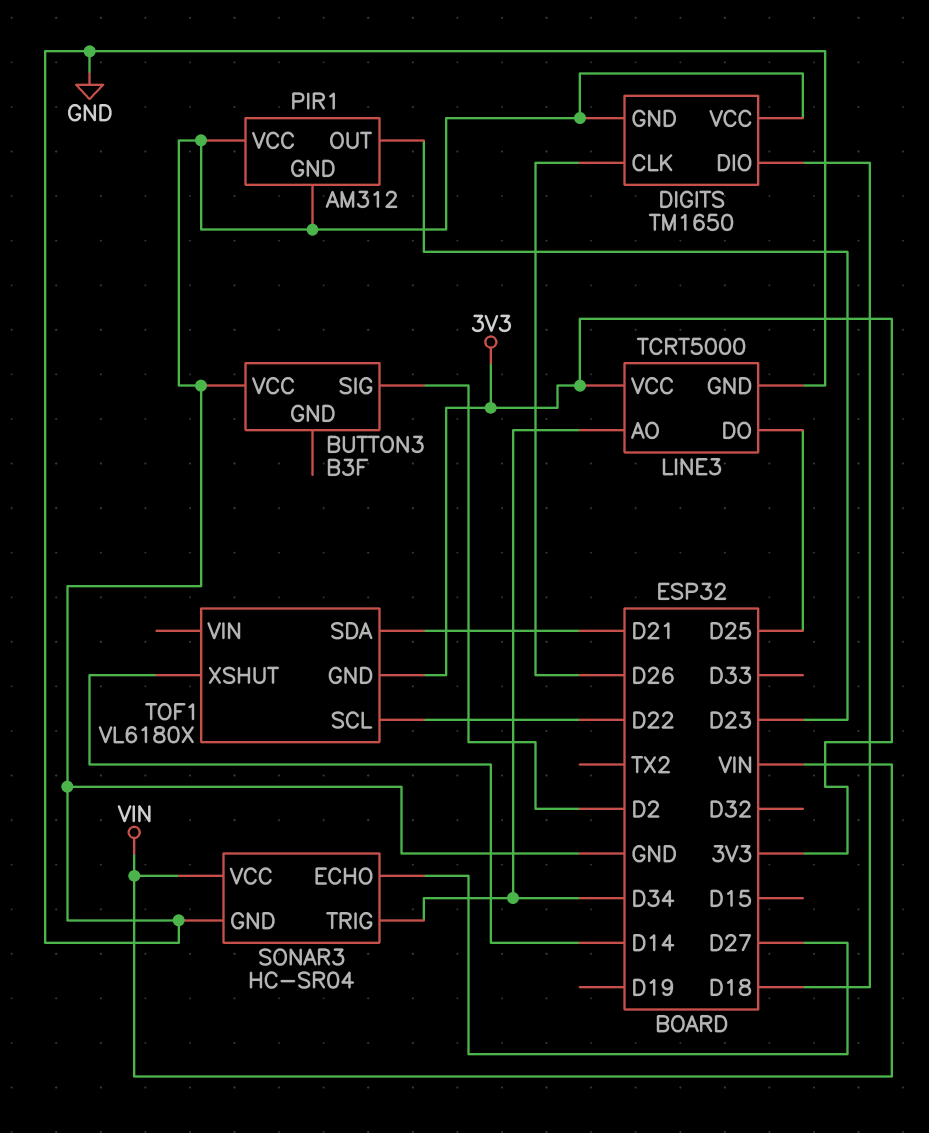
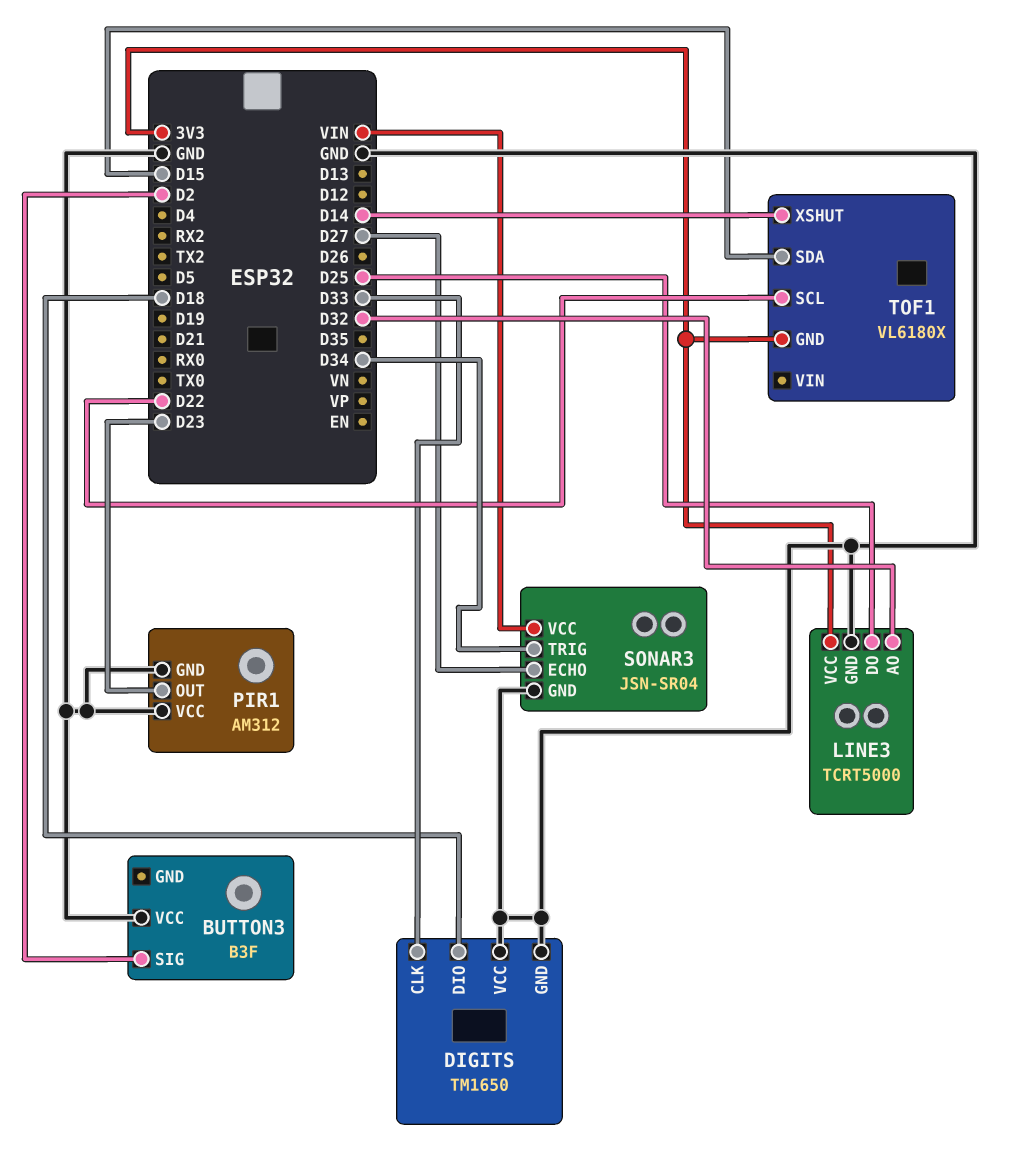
DIGITS pin CLK: D26 -> D33
LINE3 pin AO: D34 -> D32
SONAR3: HC-SR04 -> JSN-SR04
TOF1 pin SDA: D21 -> D15

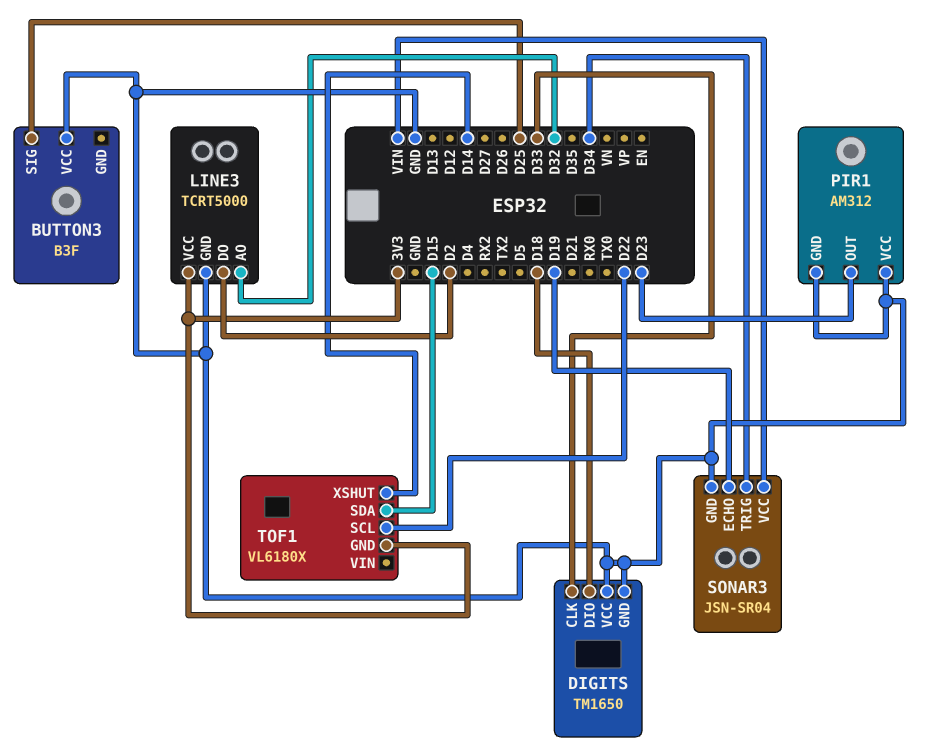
BUTTON3 pin SIG: D2 -> D25
LINE3 pin DO: D25 -> D2
SONAR3 pin ECHO: D27 -> D19

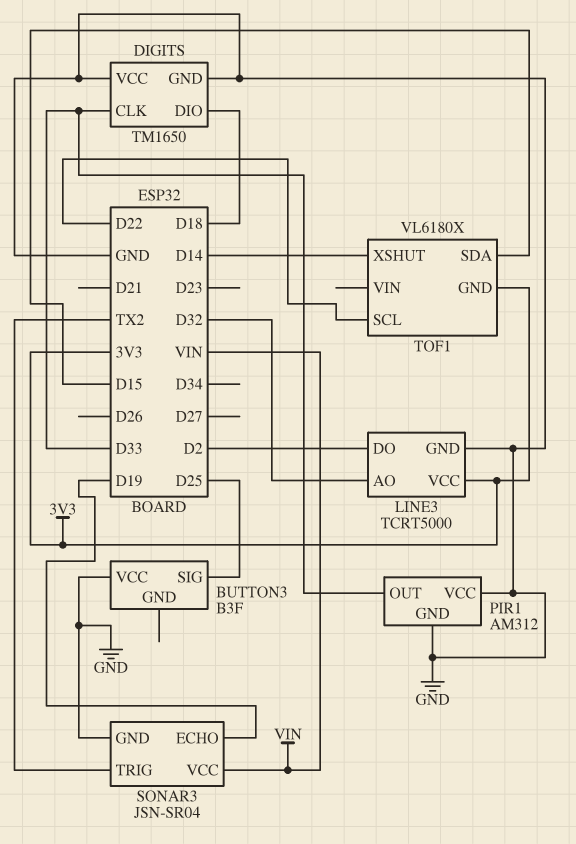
PIR1 pin OUT: D23 -> D33
SONAR3 pin TRIG: D34 -> TX2

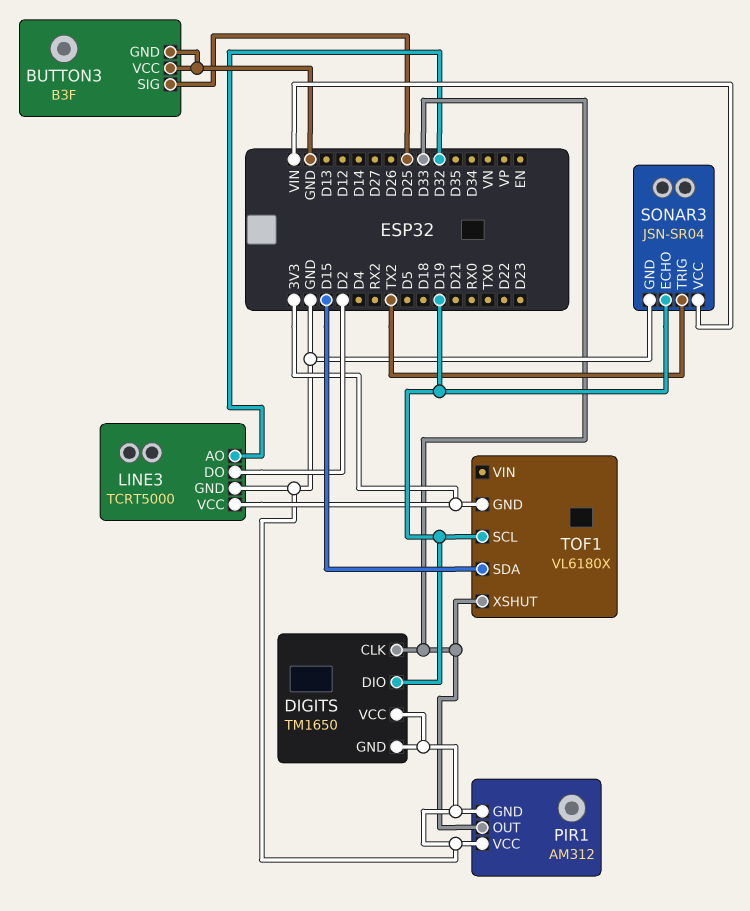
BUTTON3 pin GND: none -> GND
DIGITS pin DIO: D18 -> D19
TOF1 pin SCL: D22 -> D19
TOF1 pin XSHUT: D14 -> D33

